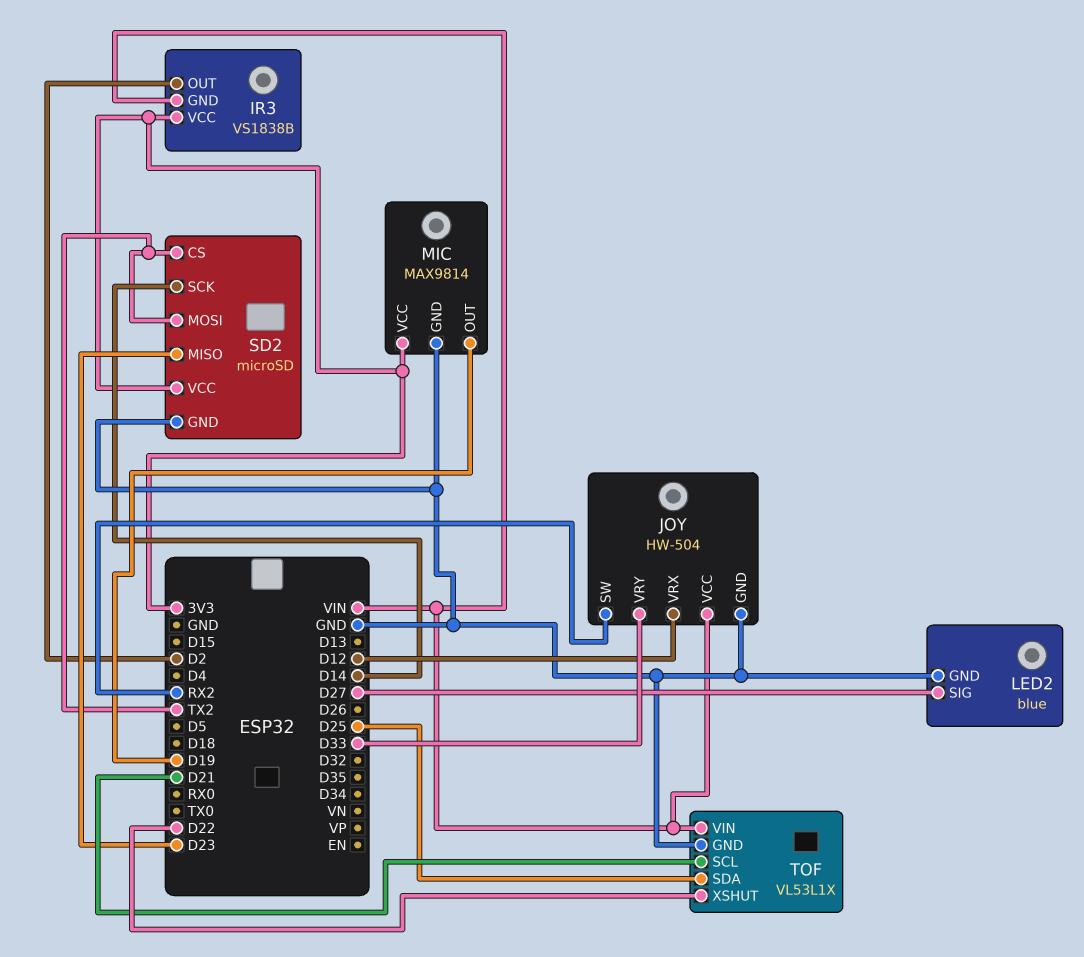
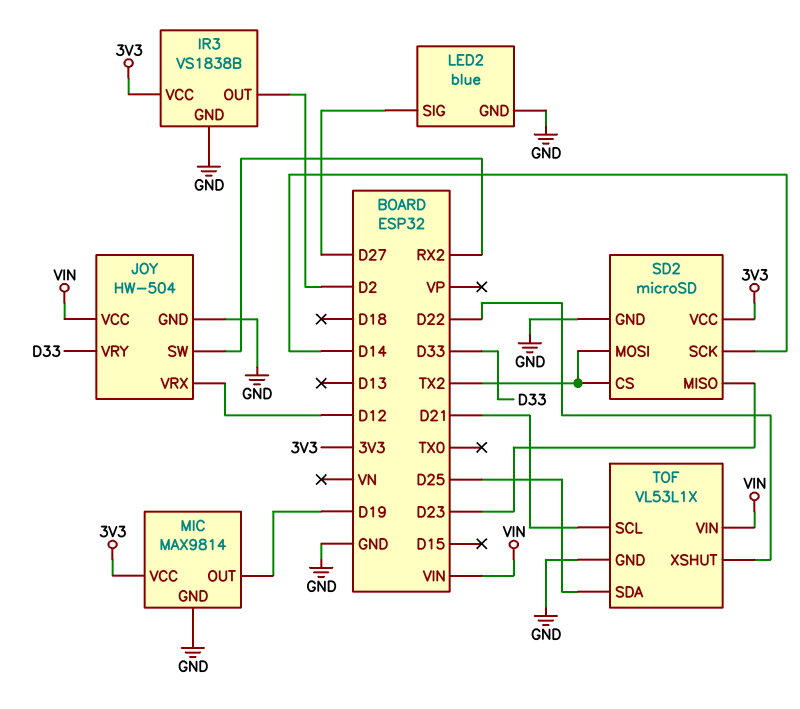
IR3 pin GND: VIN -> GND

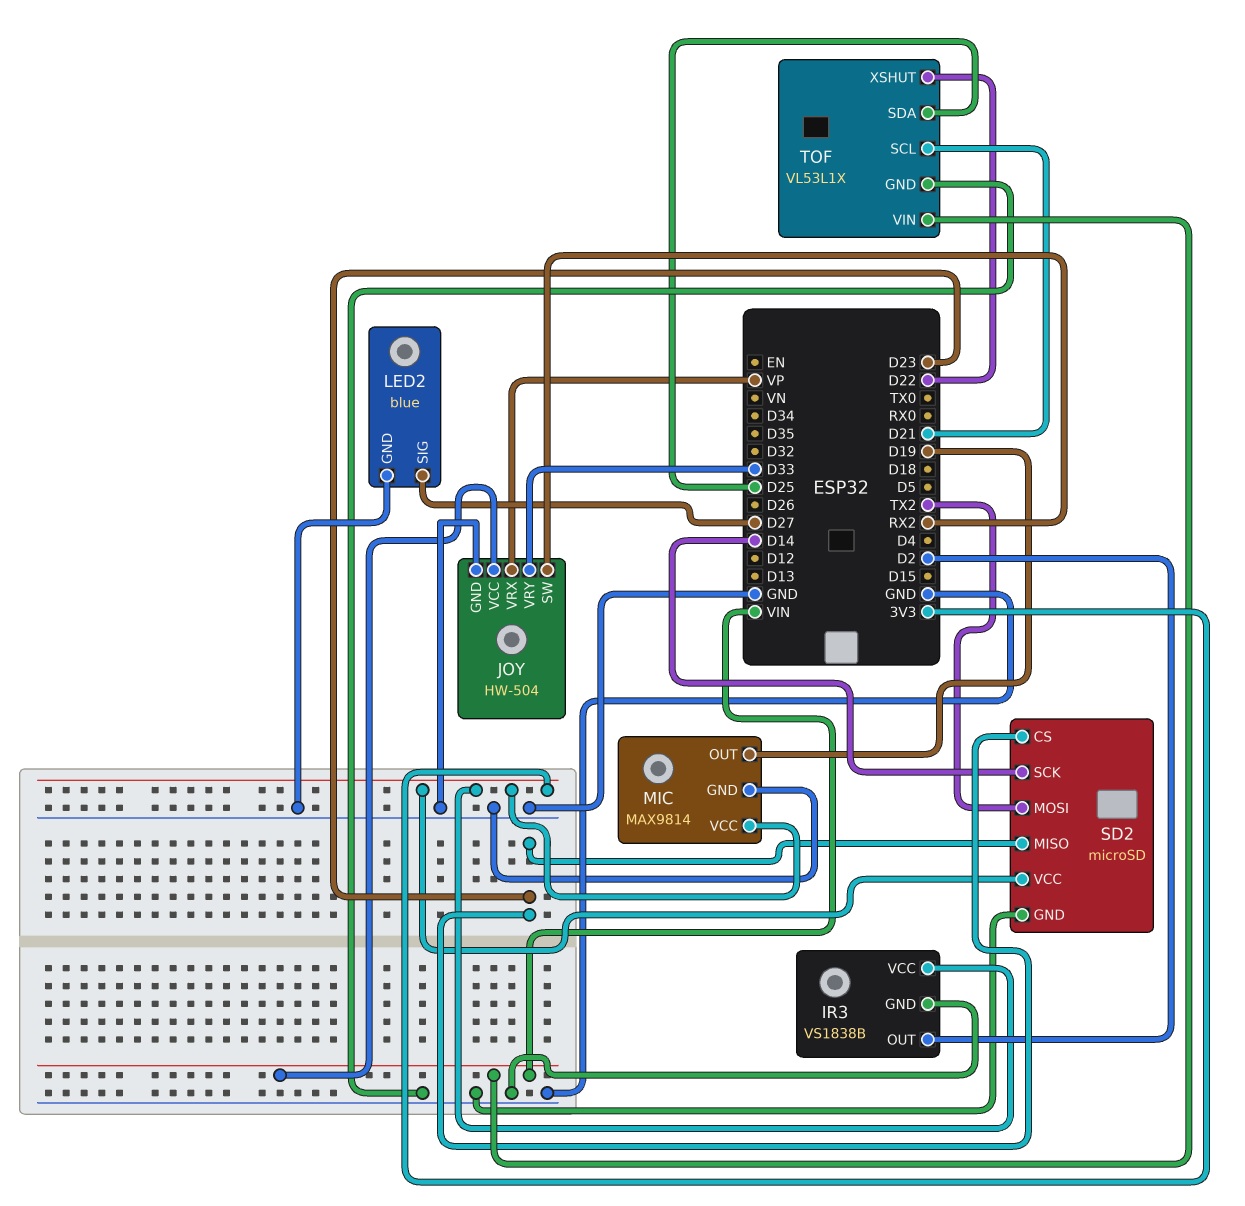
JOY pin VRX: D12 -> VP
SD2 pin CS: TX2 -> D23

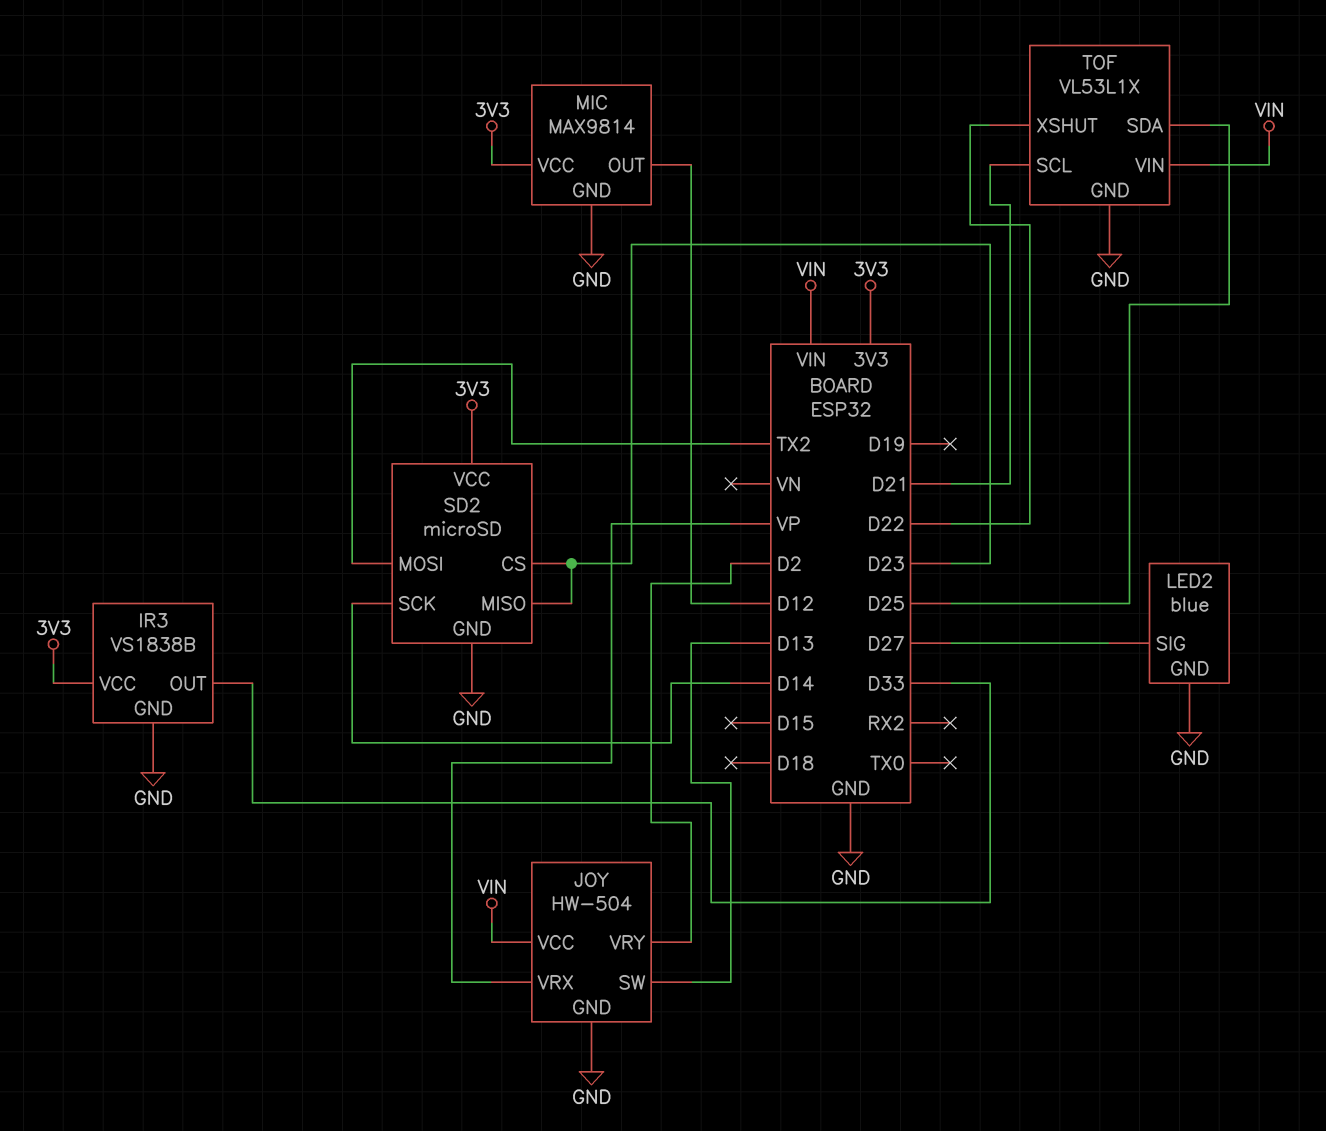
IR3 pin OUT: D2 -> D33
JOY pin SW: RX2 -> D13
JOY pin VRY: D33 -> D2
MIC pin OUT: D19 -> D12

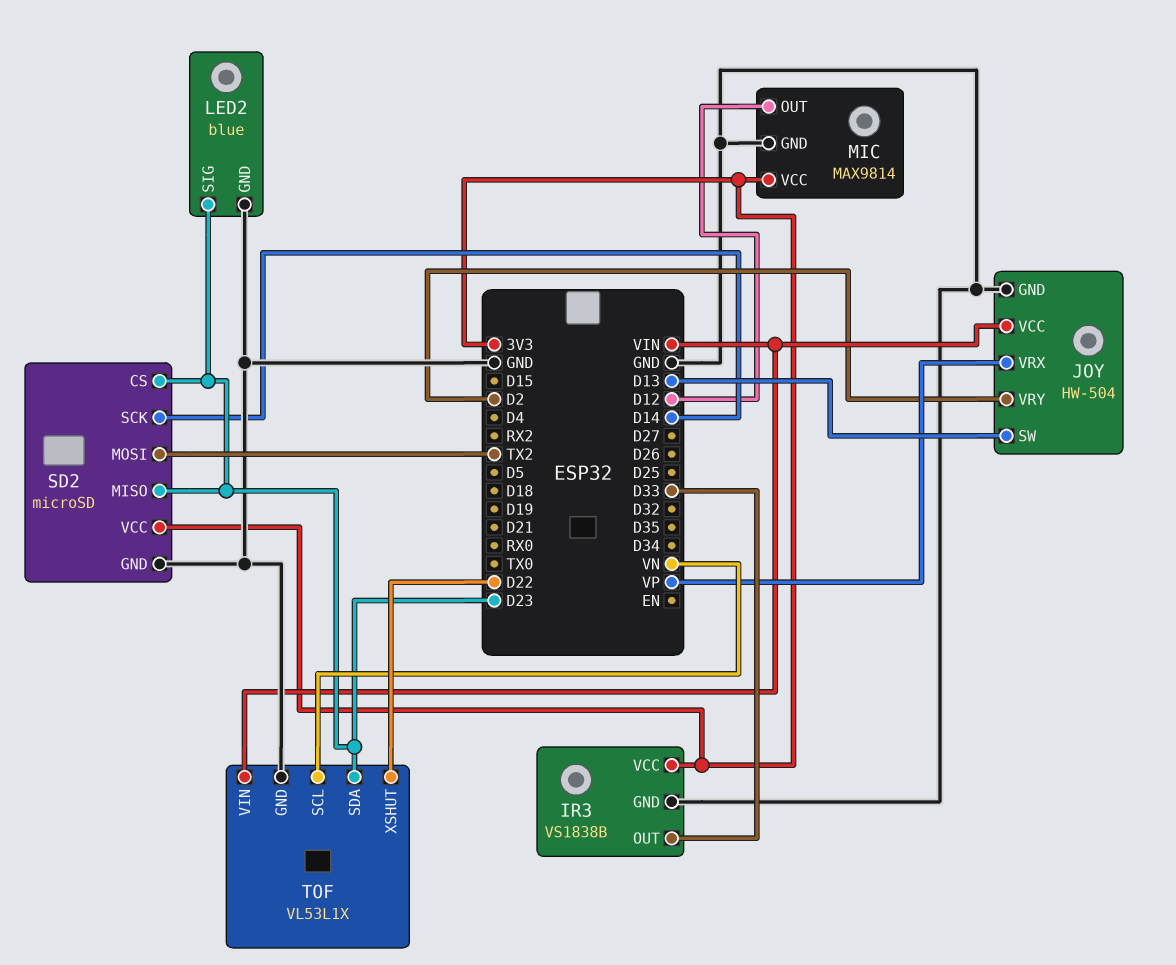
LED2 pin SIG: D27 -> D23
TOF pin SCL: D21 -> VN
TOF pin SDA: D25 -> D23

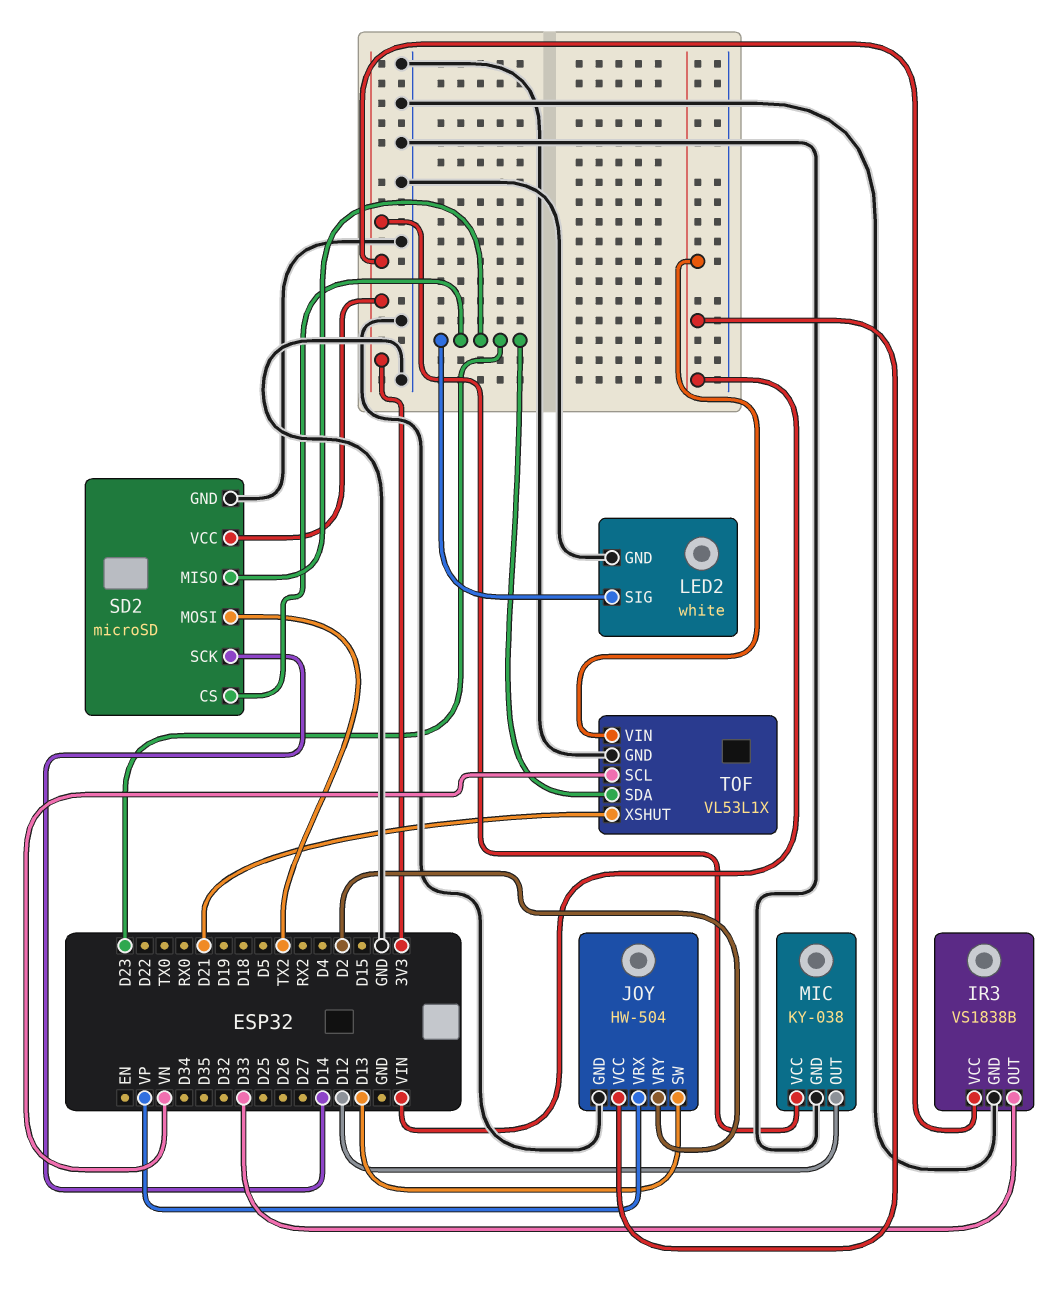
LED2: blue -> white
MIC: MAX9814 -> KY-038
TOF pin XSHUT: D22 -> D21

